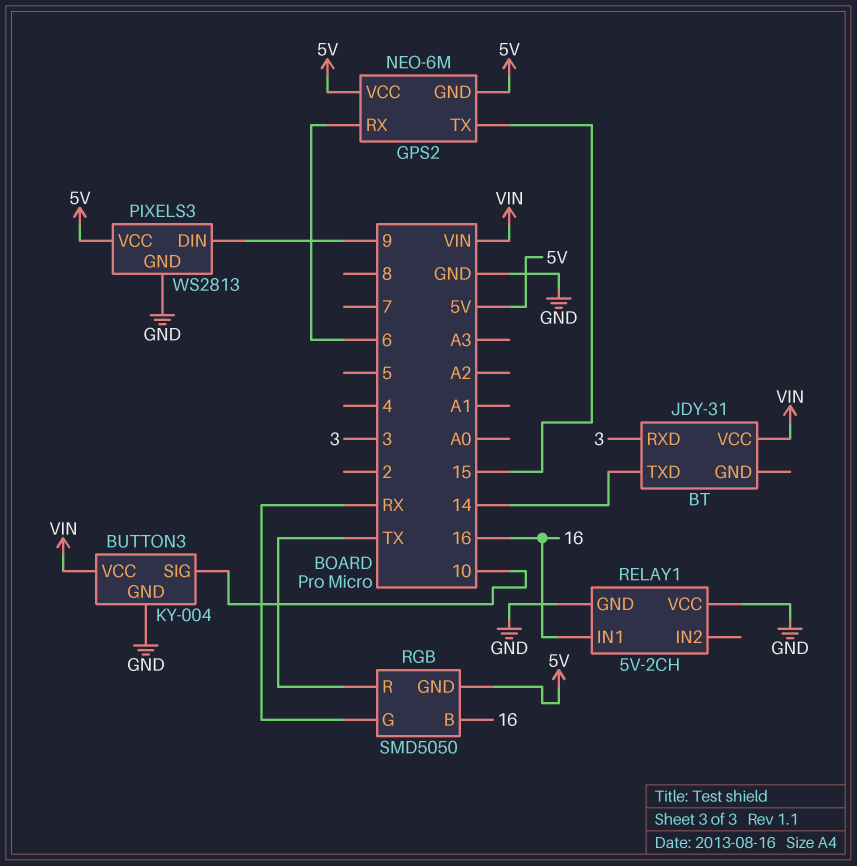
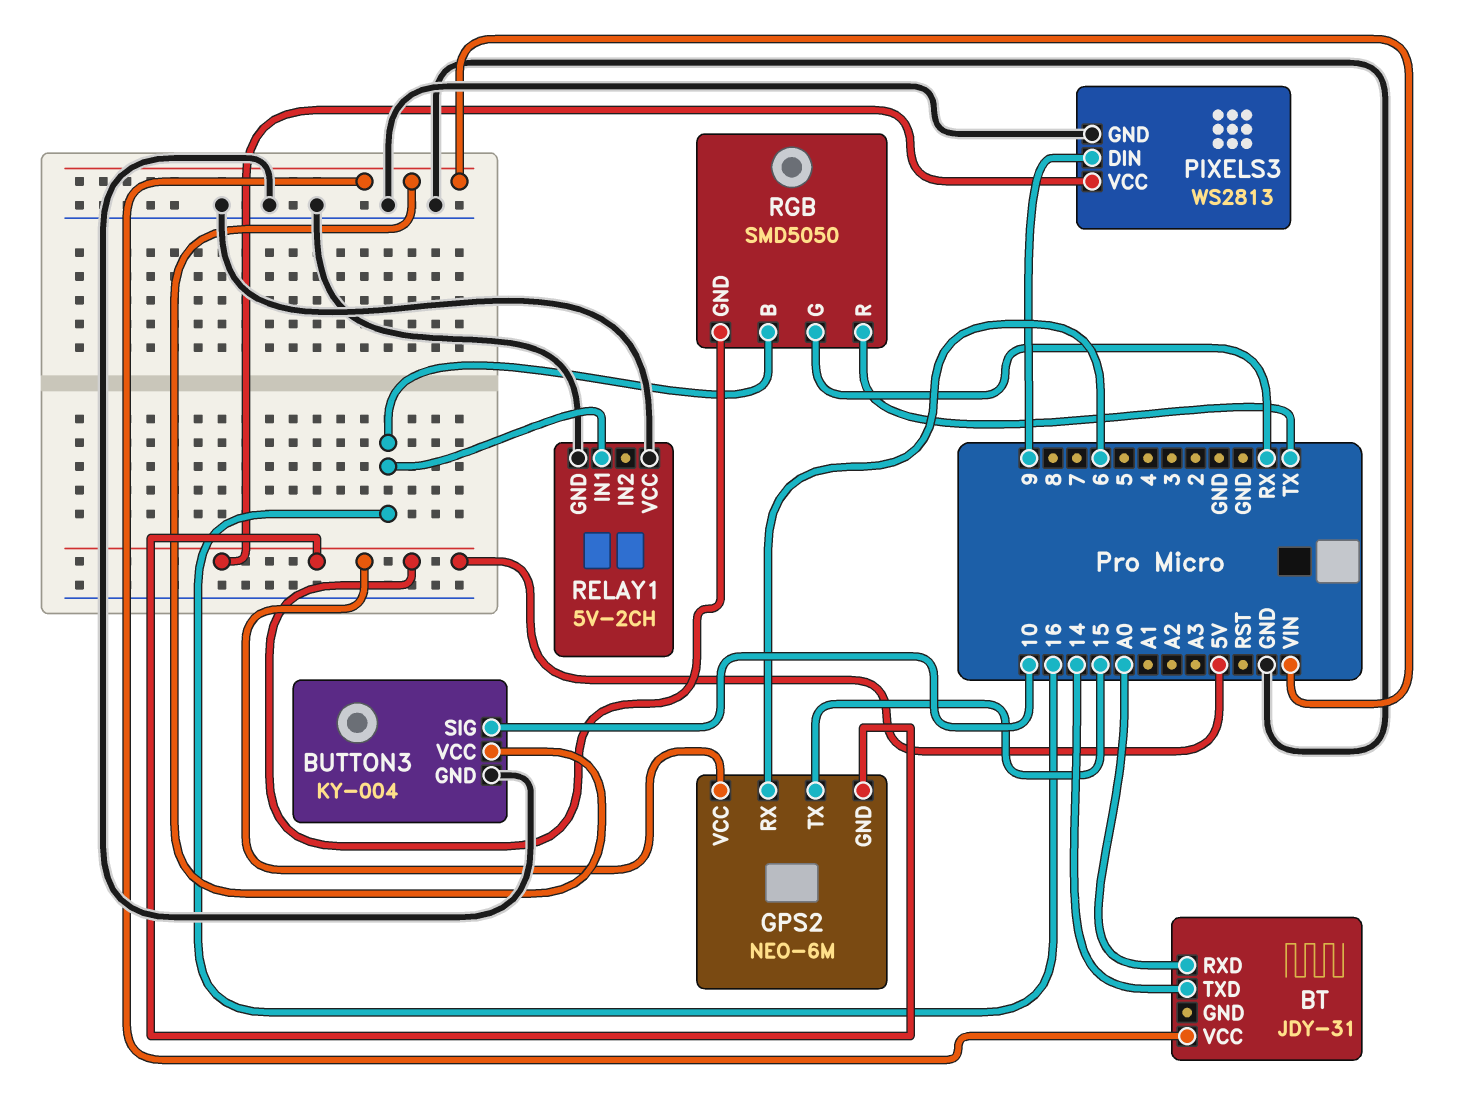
BT pin RXD: 3 -> A0

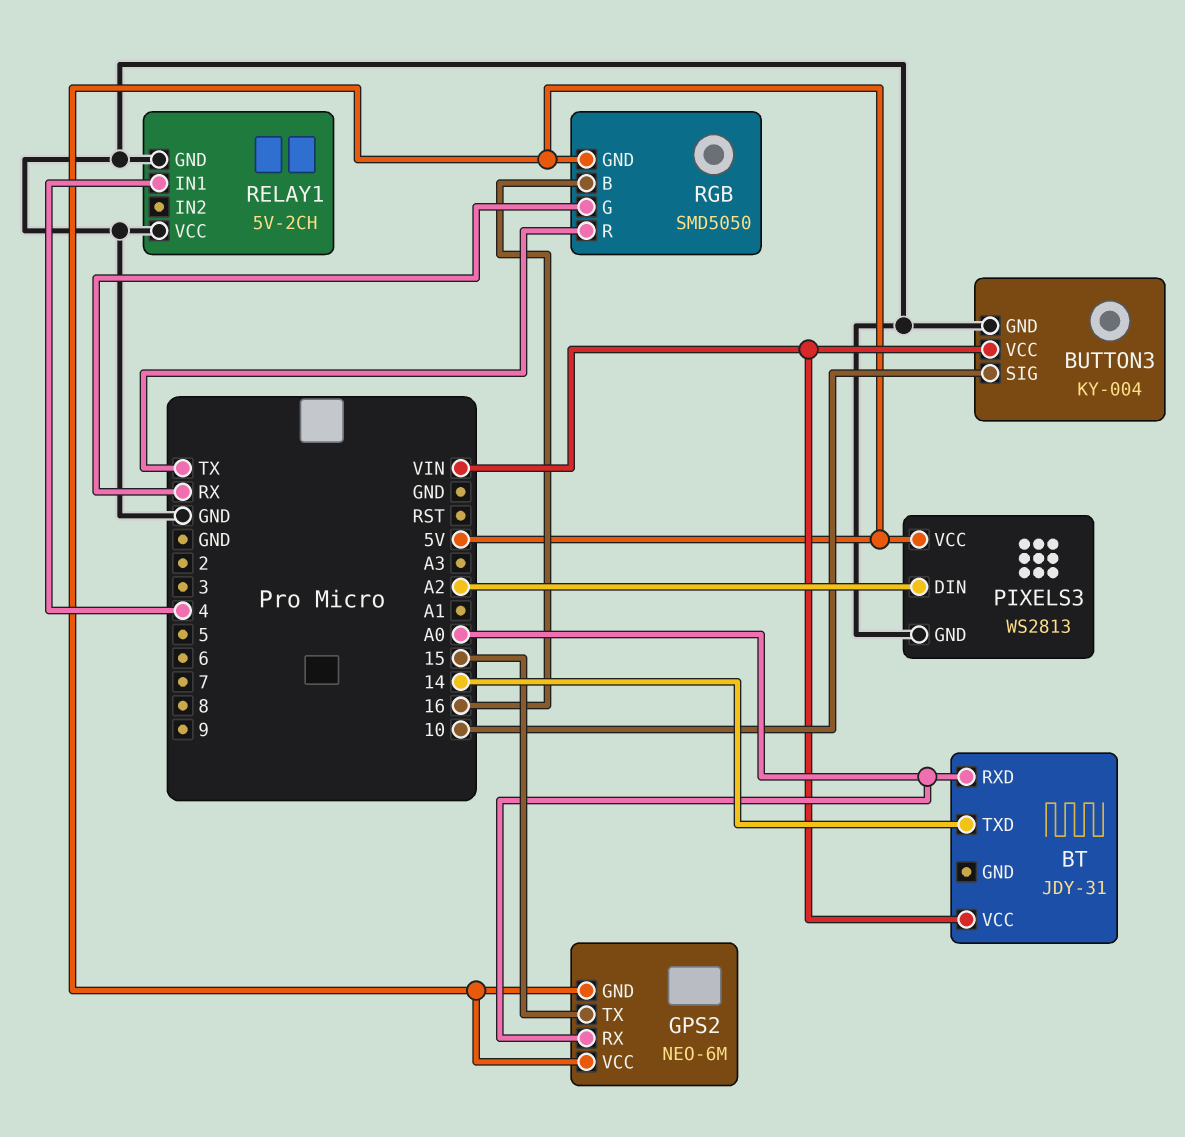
GPS2 pin RX: 6 -> A0
PIXELS3 pin DIN: 9 -> A2
RELAY1 pin IN1: 16 -> 4

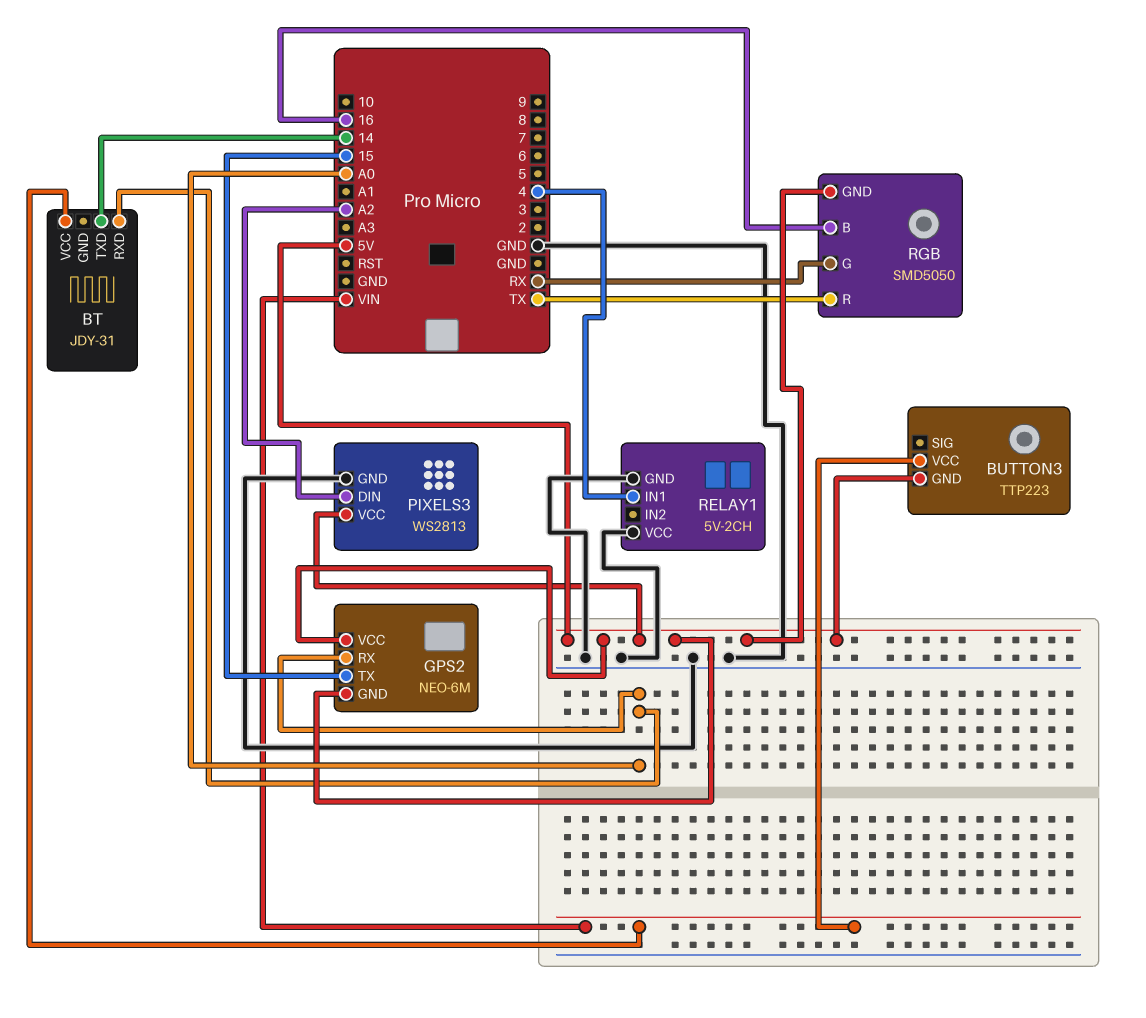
BUTTON3: KY-004 -> TTP223
BUTTON3 pin GND: GND -> 5V
BUTTON3 pin SIG: 10 -> none

